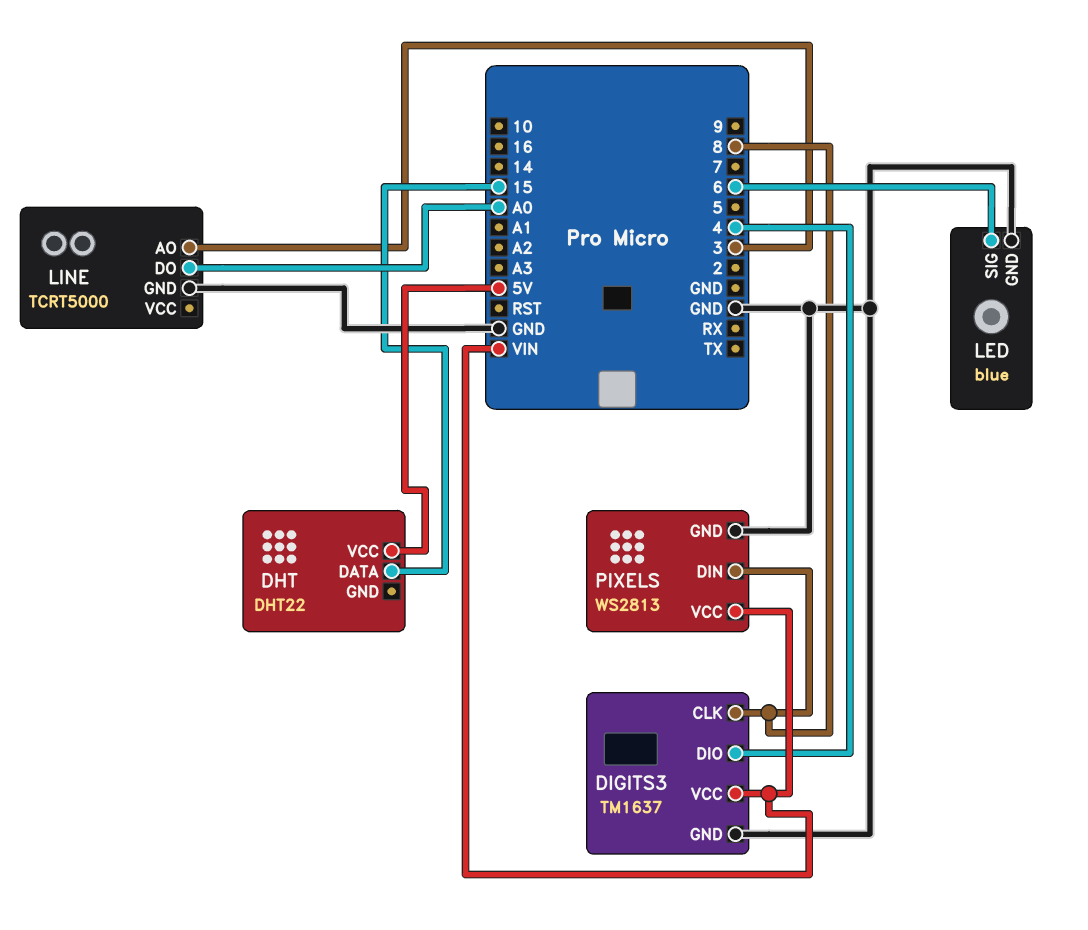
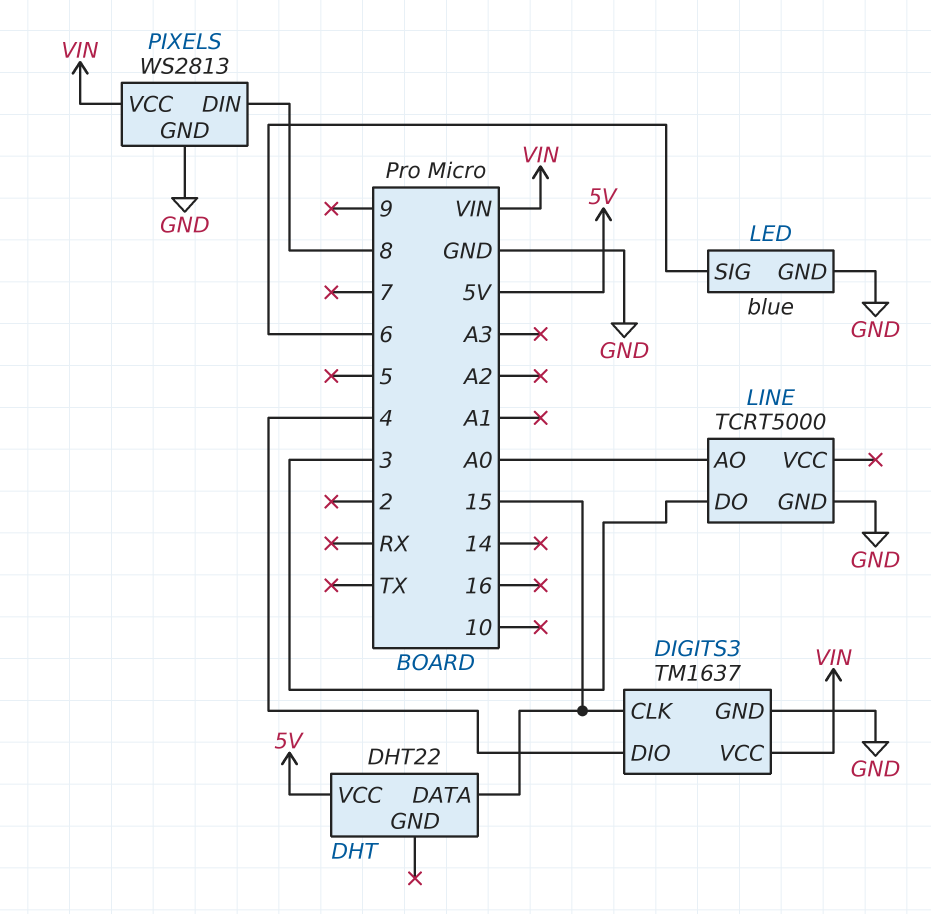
DIGITS3 pin CLK: 8 -> 15
LINE pin AO: 3 -> A0
LINE pin DO: A0 -> 3

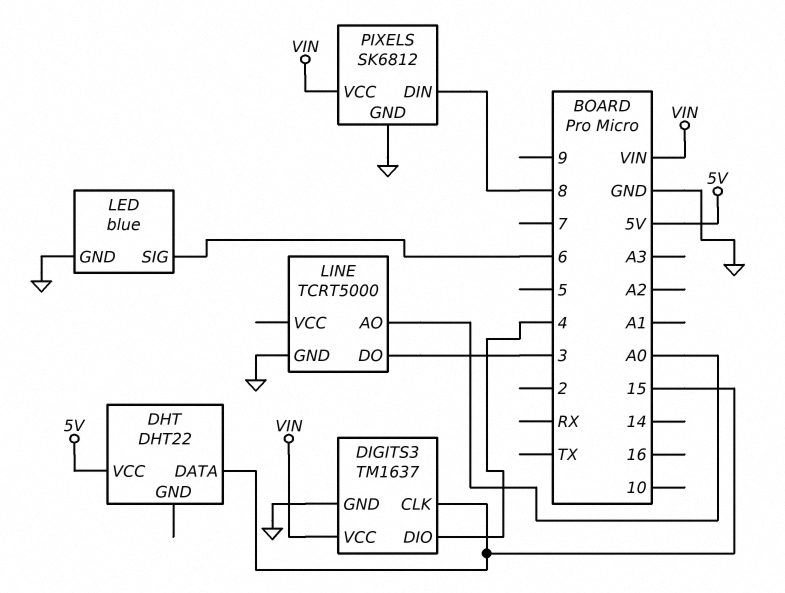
PIXELS: WS2813 -> SK6812

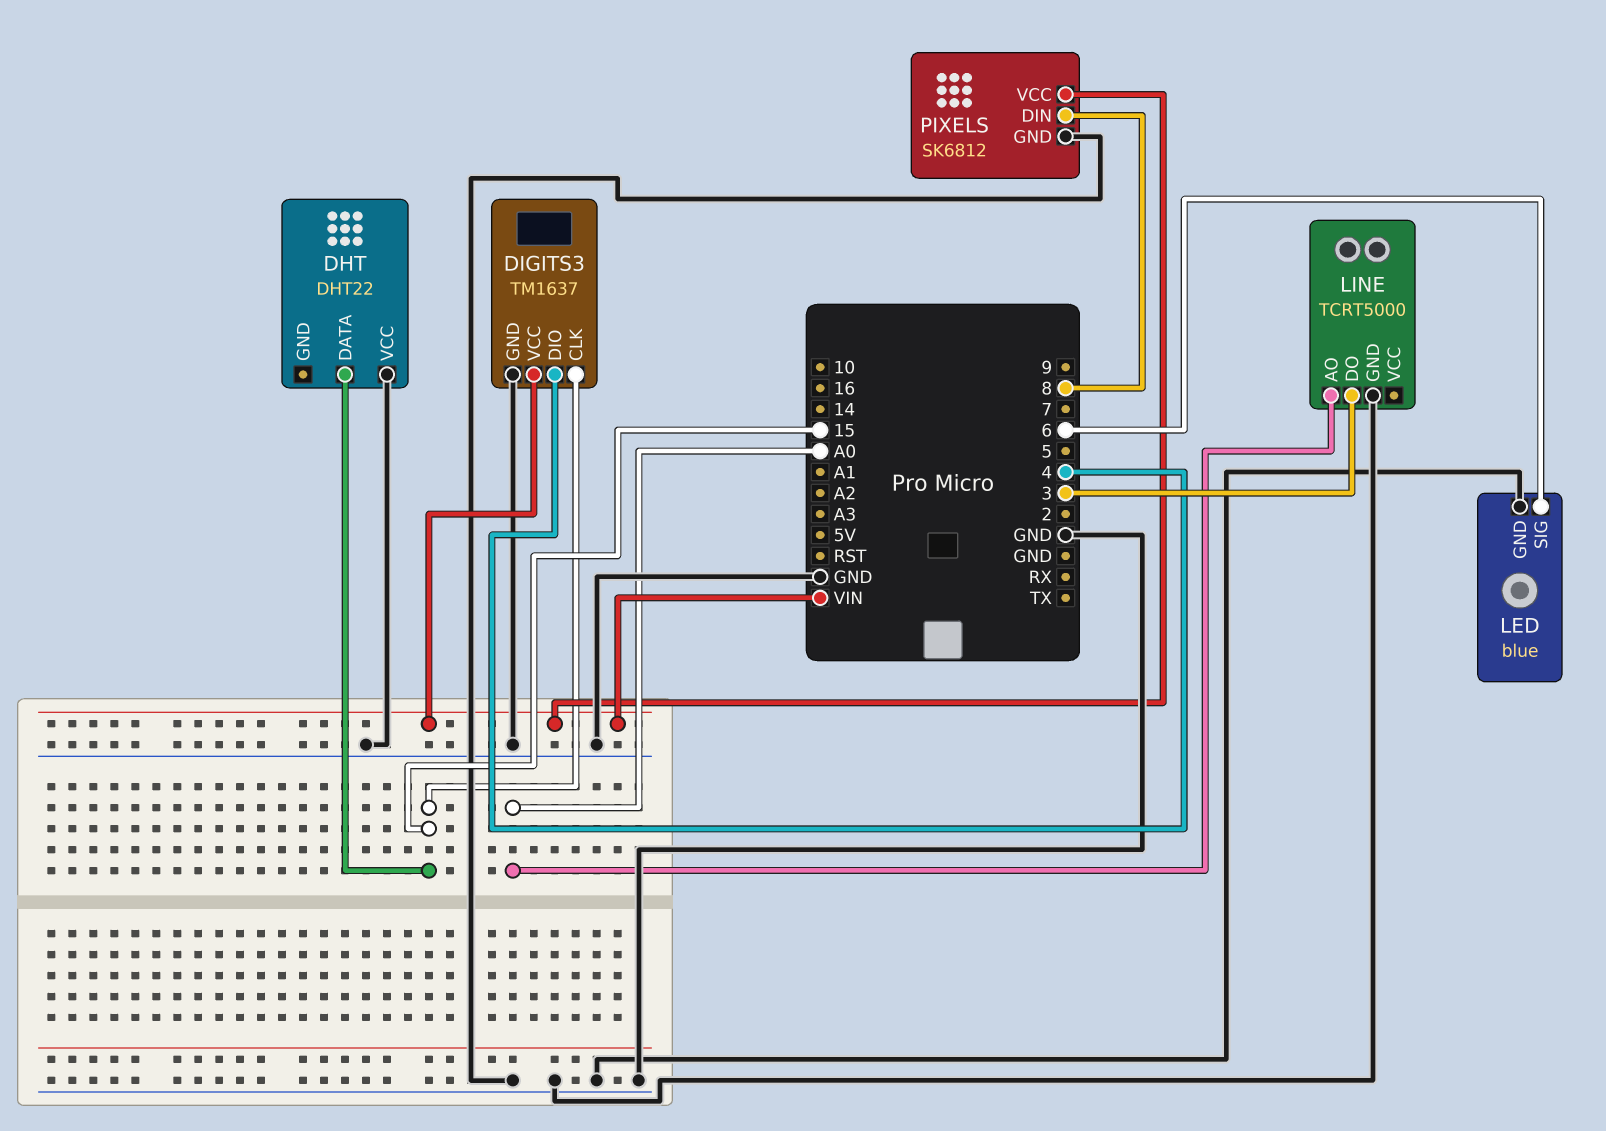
DHT pin VCC: 5V -> GND

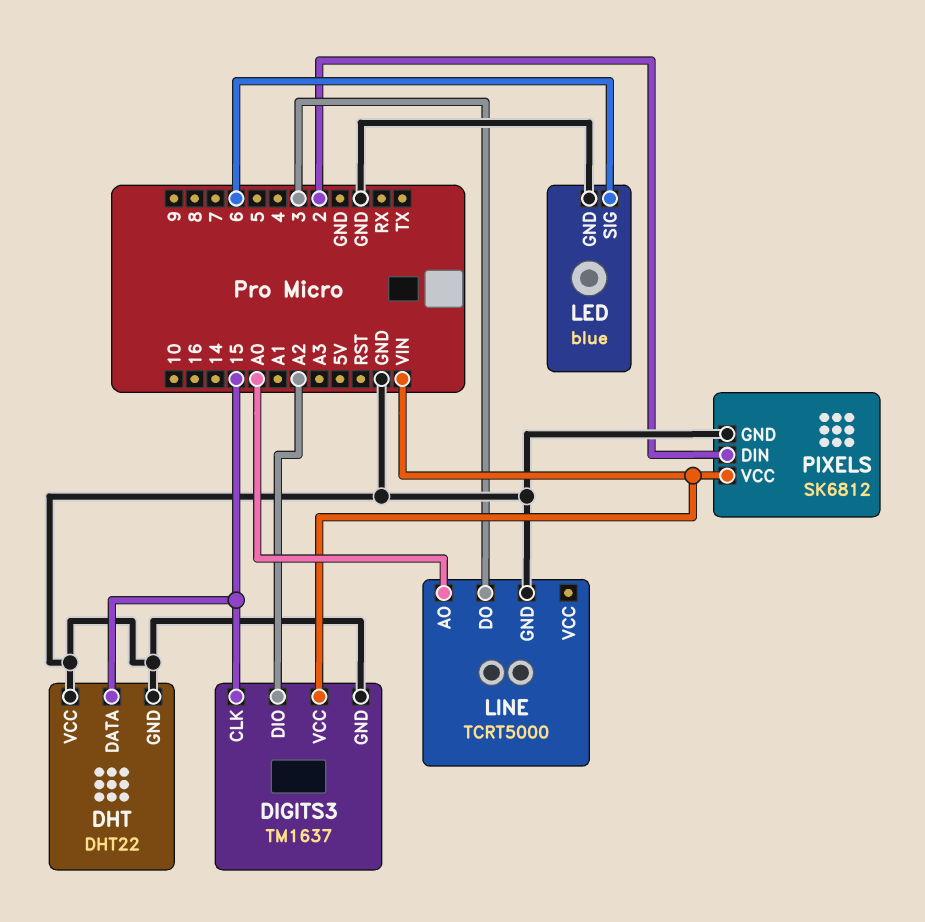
DHT pin GND: none -> GND
DIGITS3 pin DIO: 4 -> A2
PIXELS pin DIN: 8 -> 2

